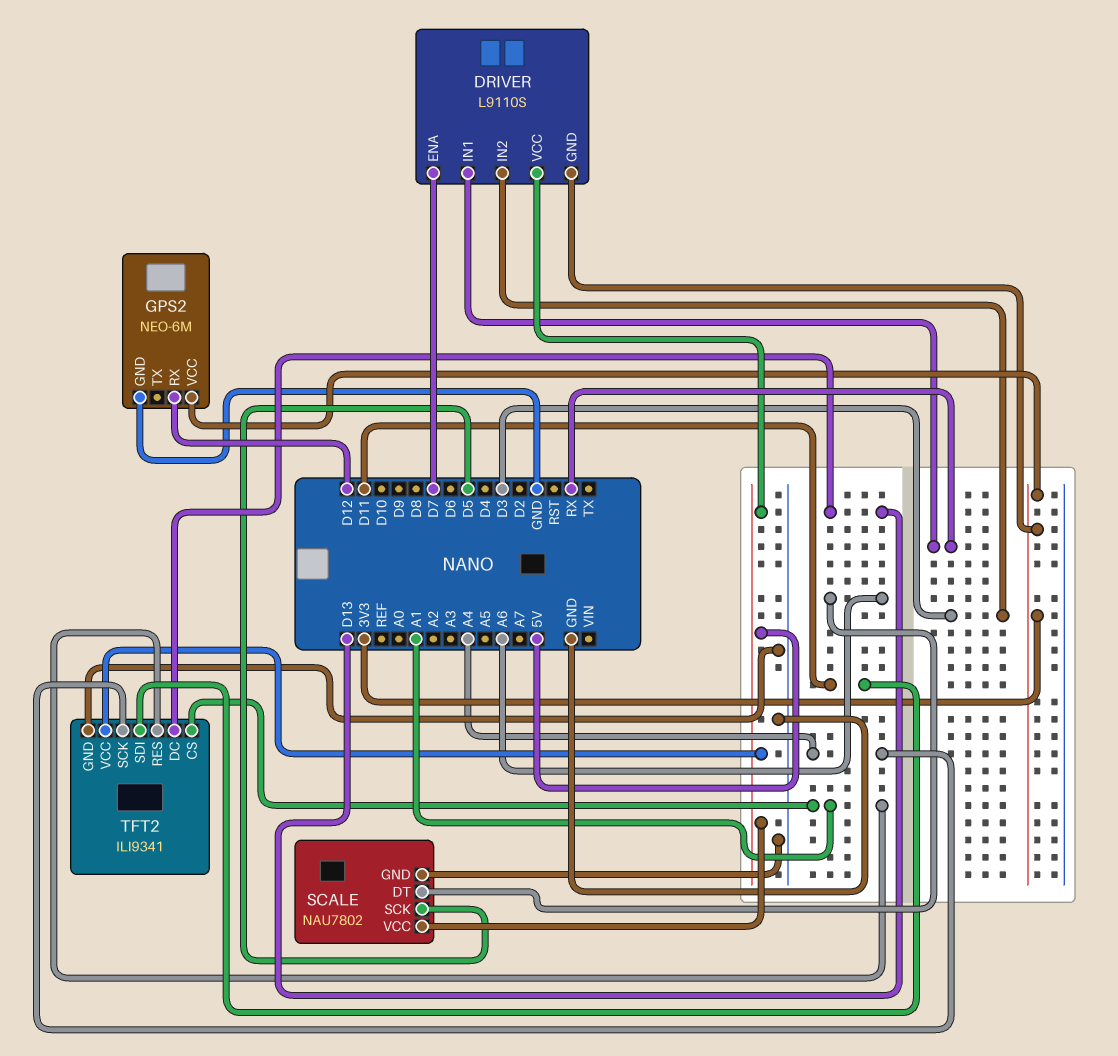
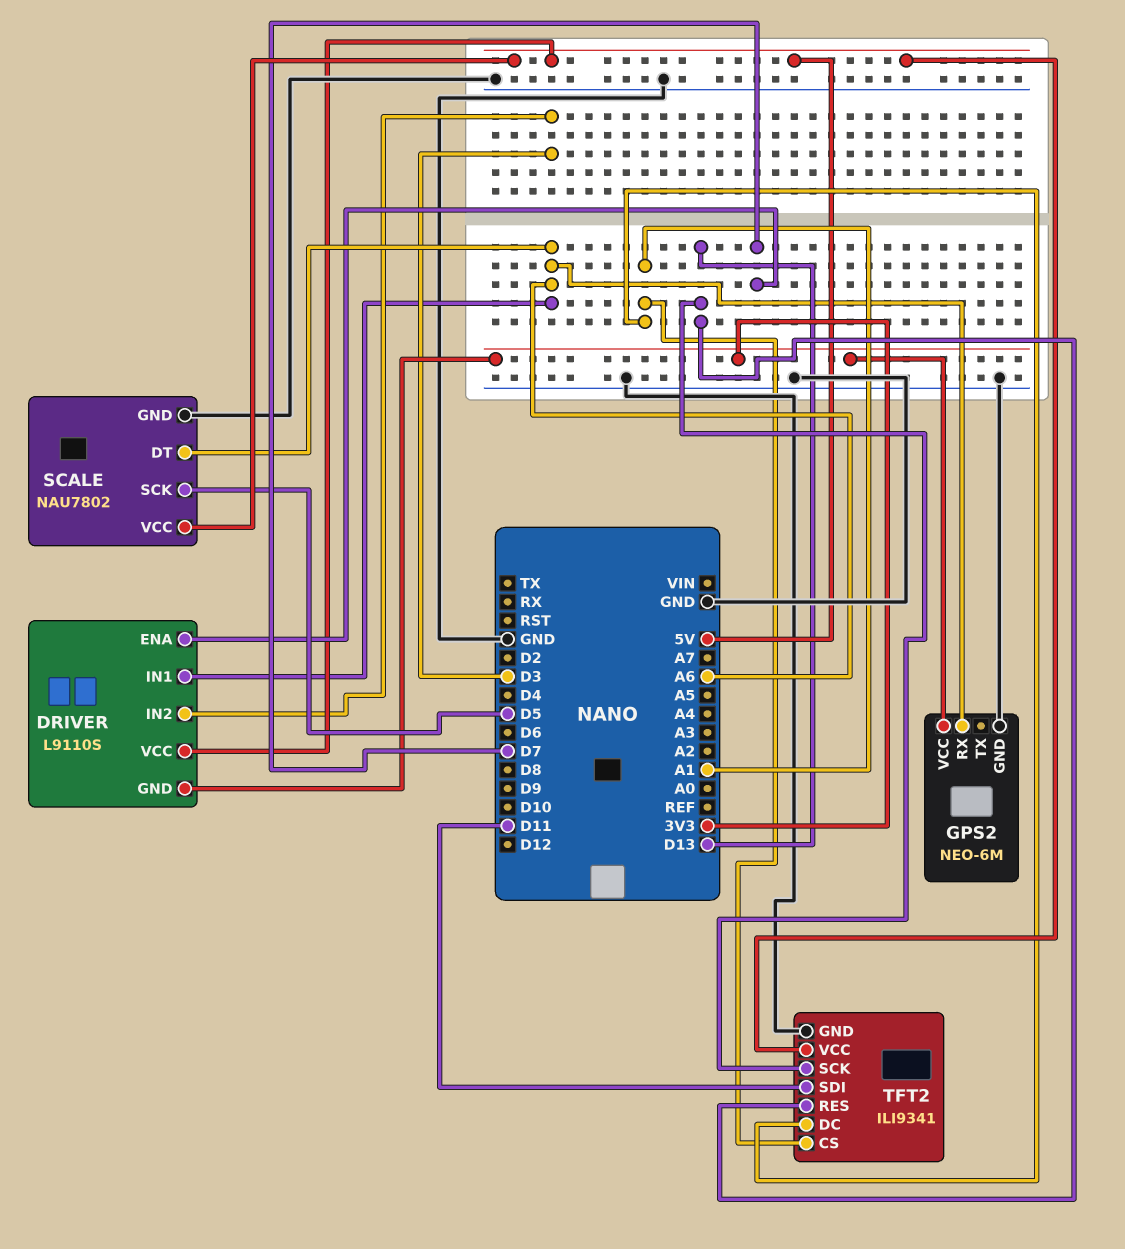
DRIVER pin IN1: RX -> A6
GPS2 pin RX: D12 -> A6
TFT2 pin DC: D13 -> A1
TFT2 pin RES: A1 -> D13
TFT2 pin SCK: A4 -> D13

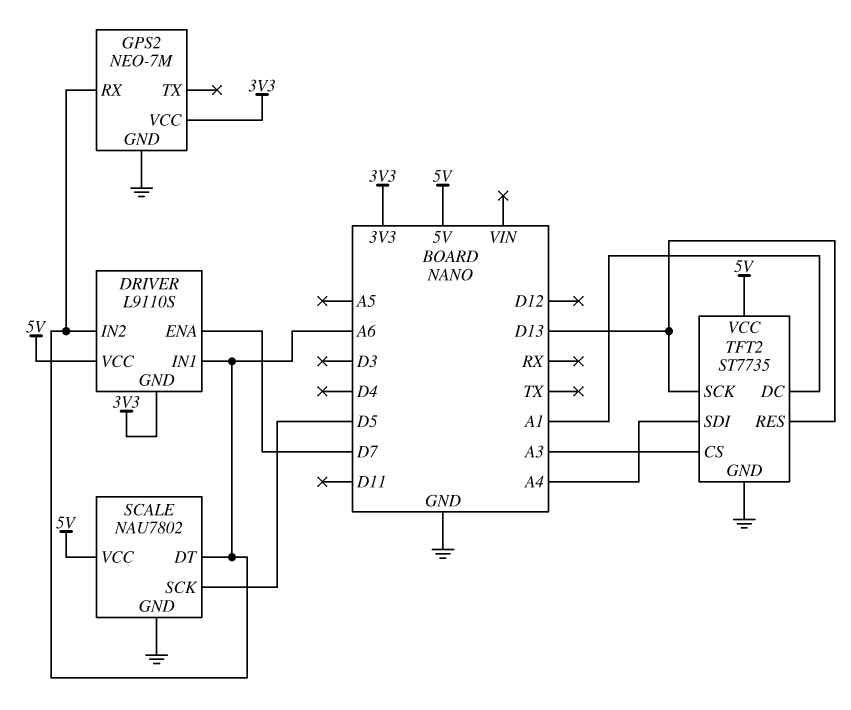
DRIVER pin IN2: D3 -> A6
GPS2: NEO-6M -> NEO-7M
TFT2: ILI9341 -> ST7735
TFT2 pin CS: A1 -> A3
TFT2 pin SDI: D11 -> A4

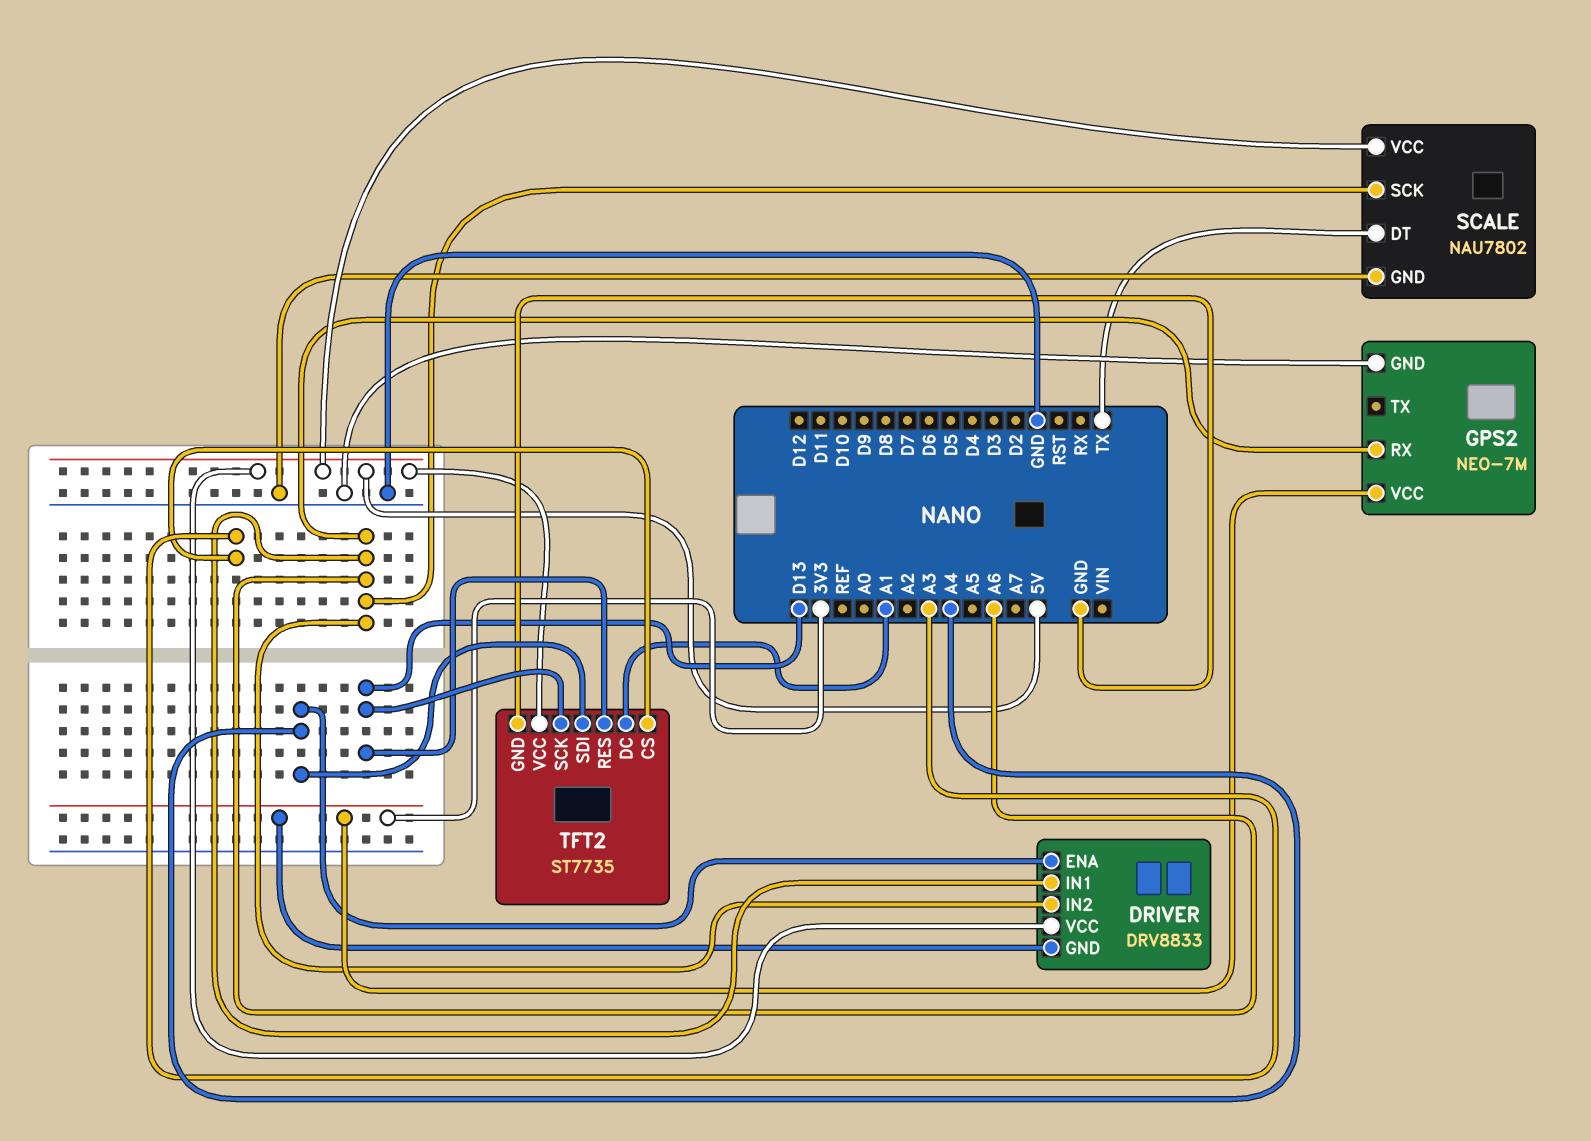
DRIVER: L9110S -> DRV8833
DRIVER pin ENA: D7 -> A4
SCALE pin DT: A6 -> TX
SCALE pin SCK: D5 -> A6

